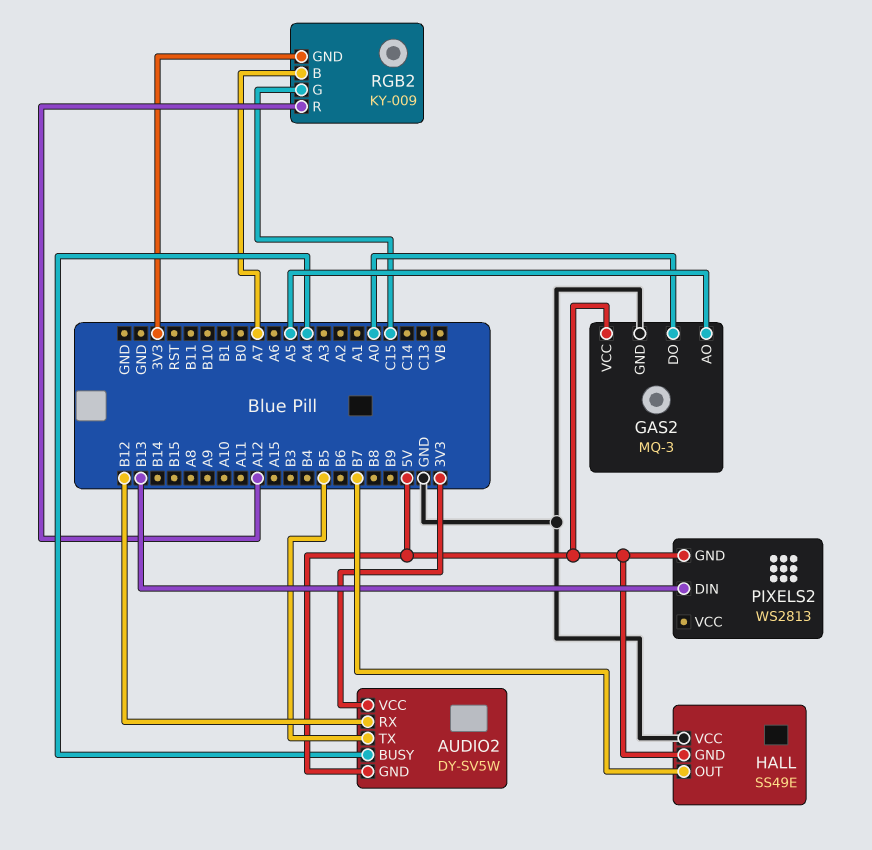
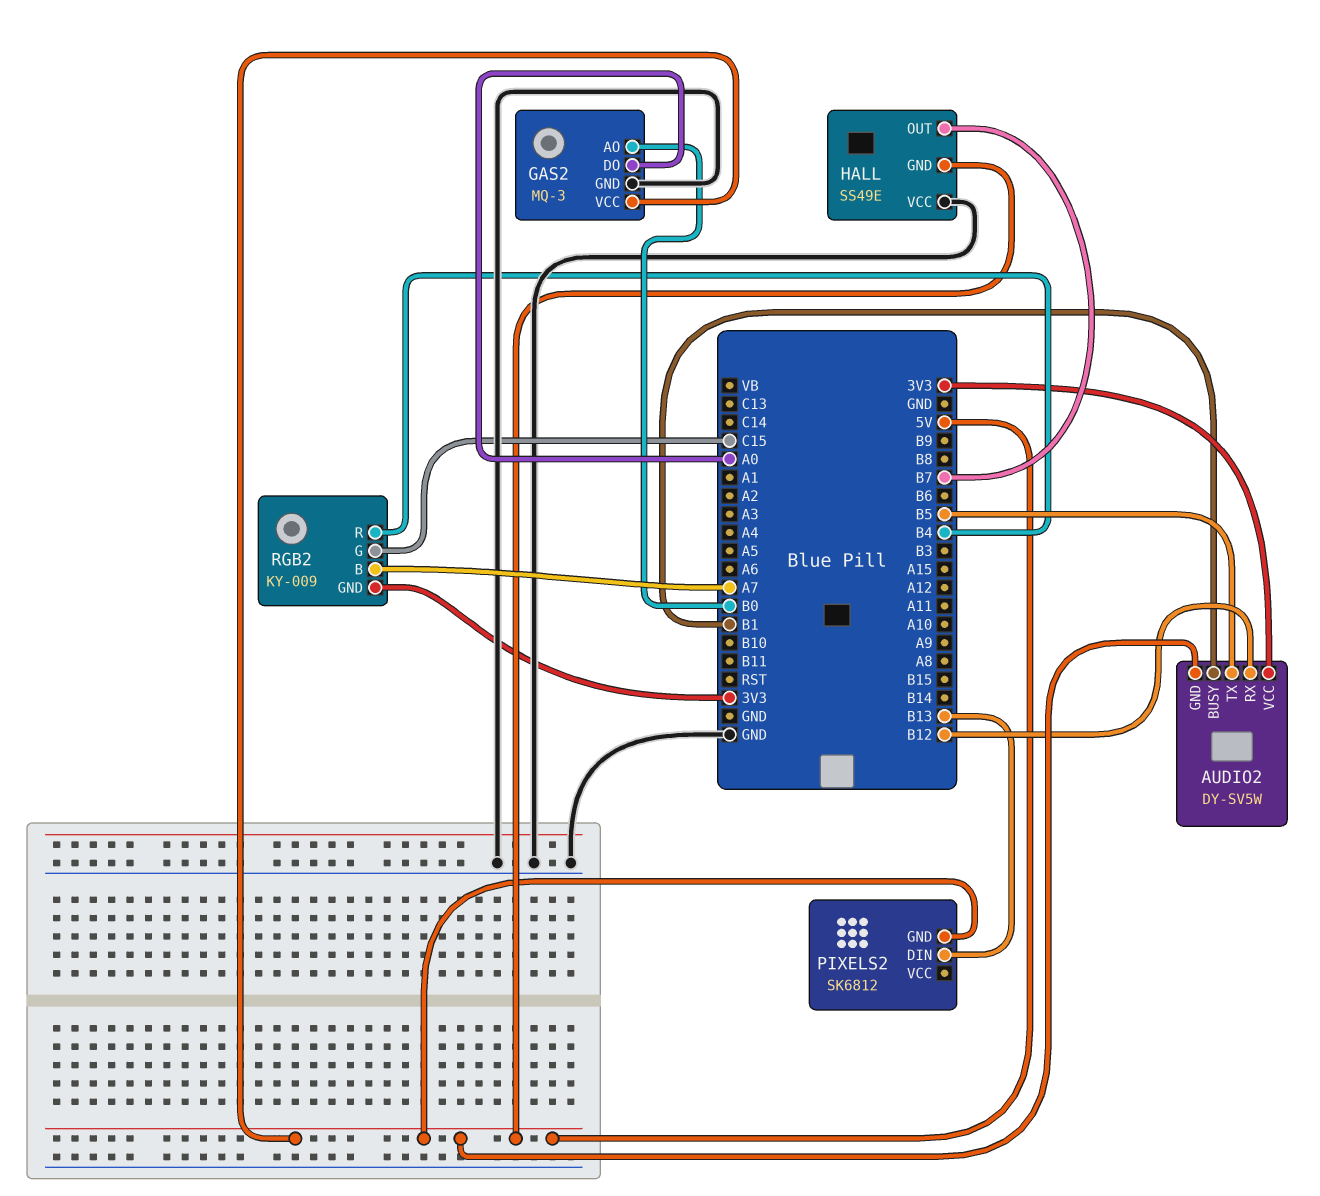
AUDIO2 pin BUSY: A4 -> B1
GAS2 pin AO: A5 -> B0
PIXELS2: WS2813 -> SK6812
RGB2 pin R: A12 -> B4

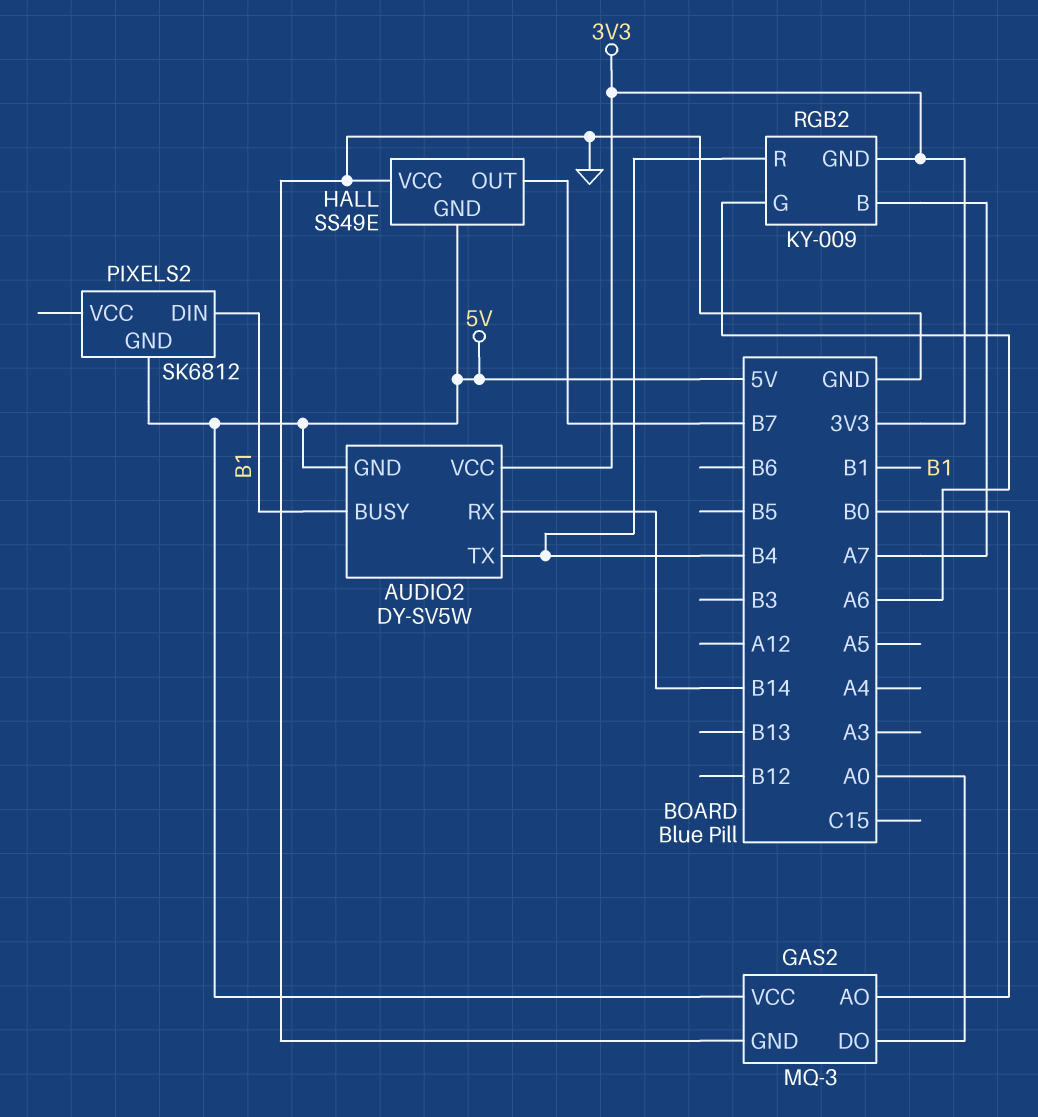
AUDIO2 pin RX: B12 -> B14
AUDIO2 pin TX: B5 -> B4
PIXELS2 pin DIN: B13 -> B1
RGB2 pin G: C15 -> A6

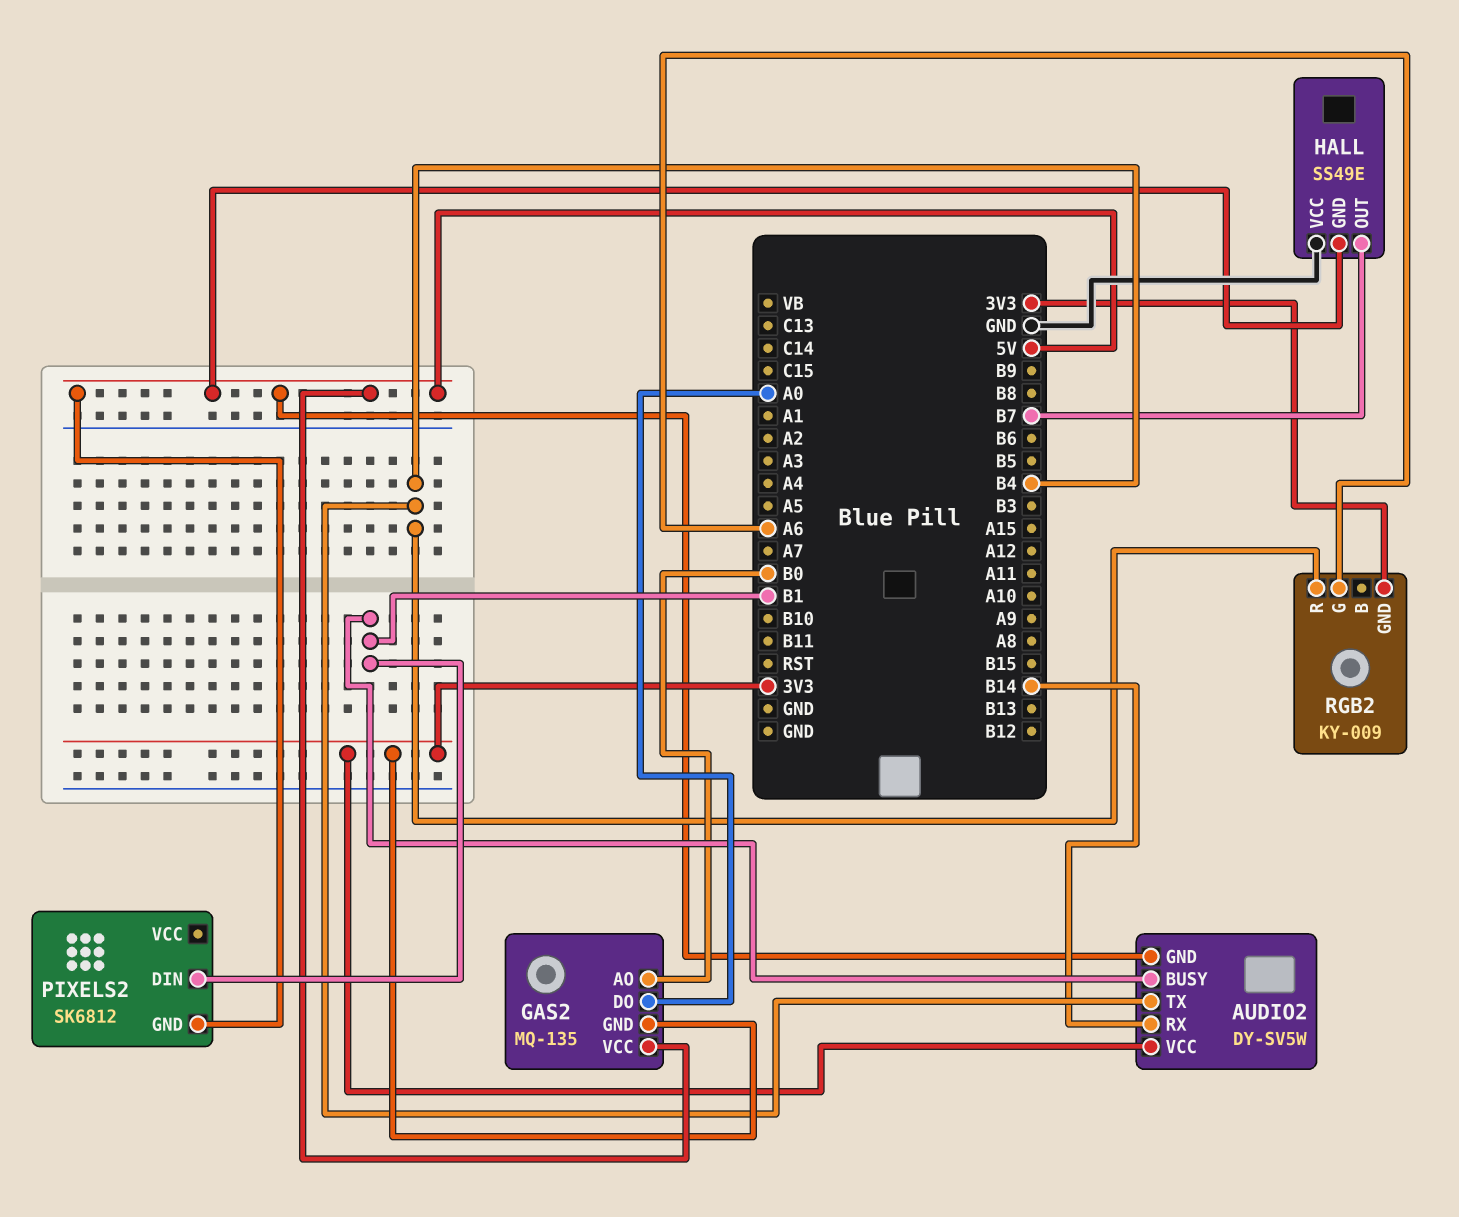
GAS2: MQ-3 -> MQ-135
GAS2 pin GND: GND -> 3V3
RGB2 pin B: A7 -> none

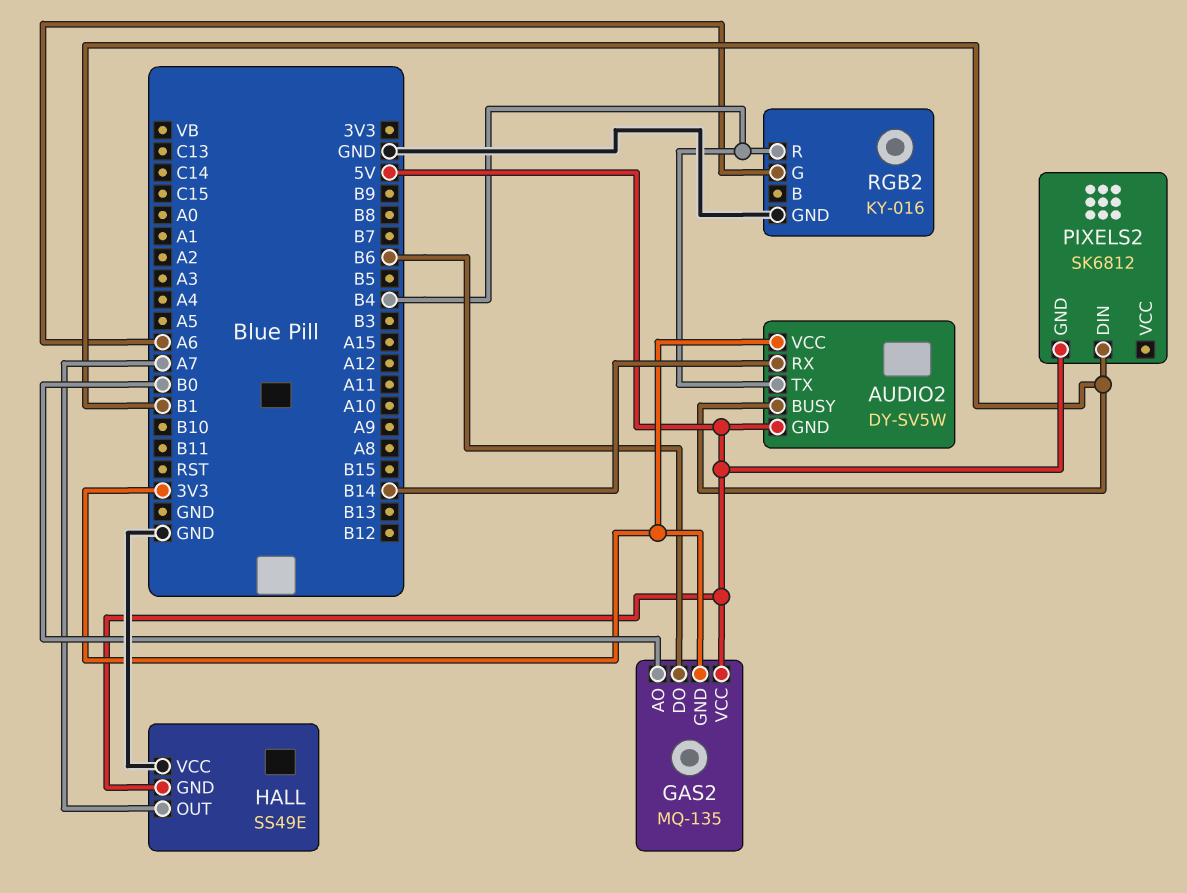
GAS2 pin DO: A0 -> B6
HALL pin OUT: B7 -> A7
RGB2: KY-009 -> KY-016
RGB2 pin GND: 3V3 -> GND

